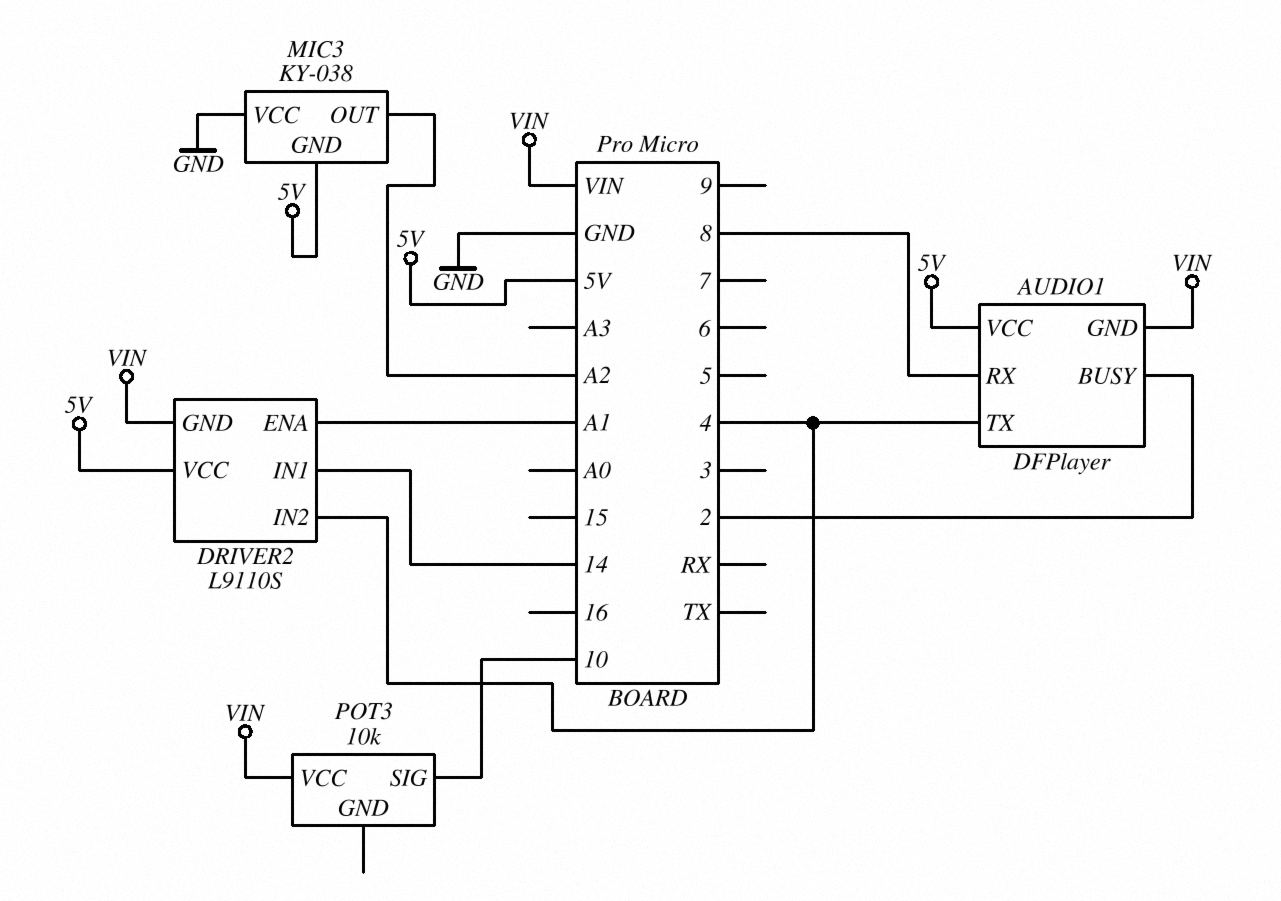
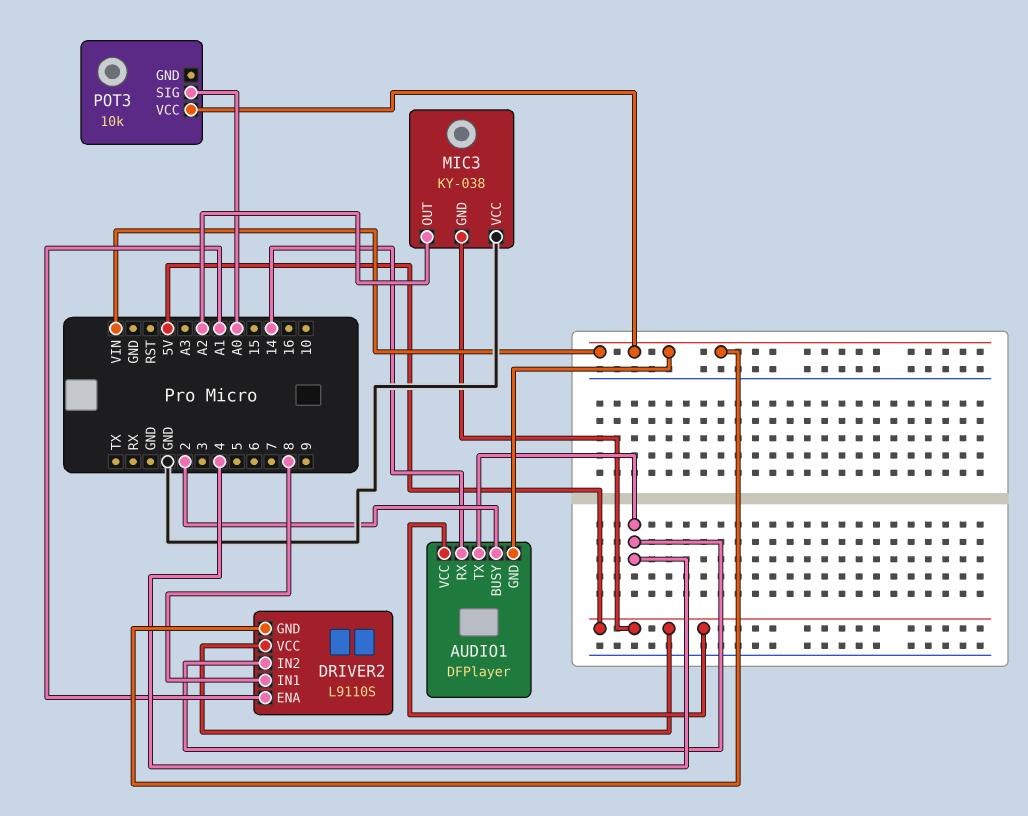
AUDIO1 pin RX: 8 -> 14
DRIVER2 pin IN1: 14 -> 8
POT3 pin SIG: 10 -> A0

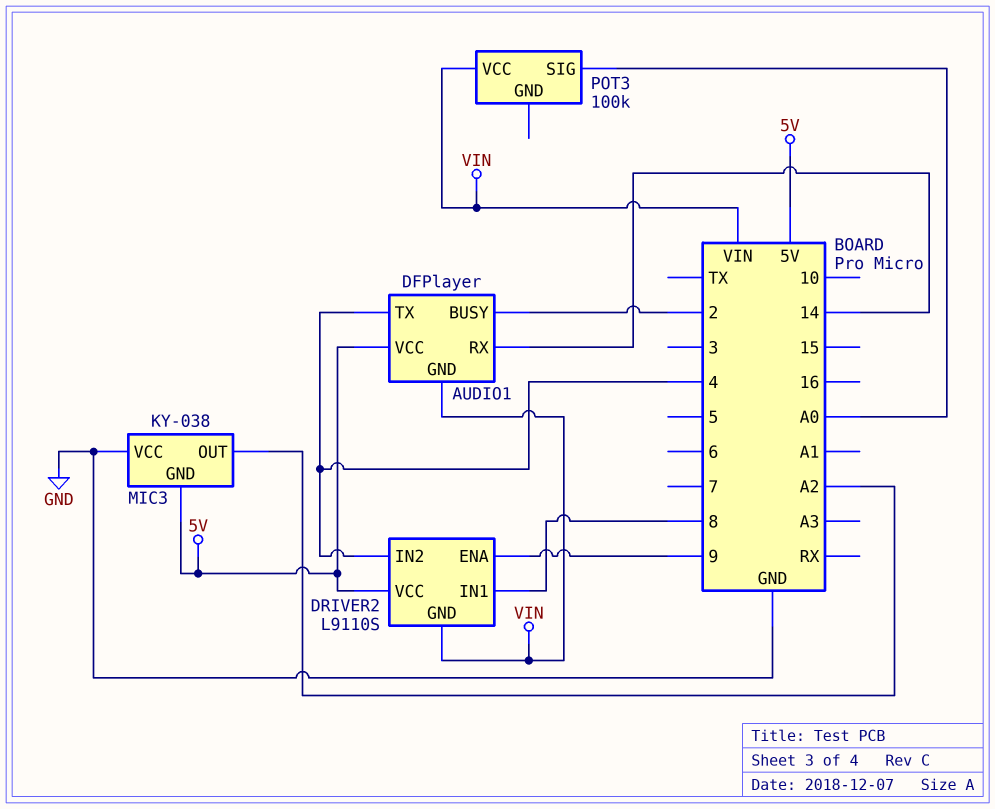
DRIVER2 pin ENA: A1 -> 9
POT3: 10k -> 100k

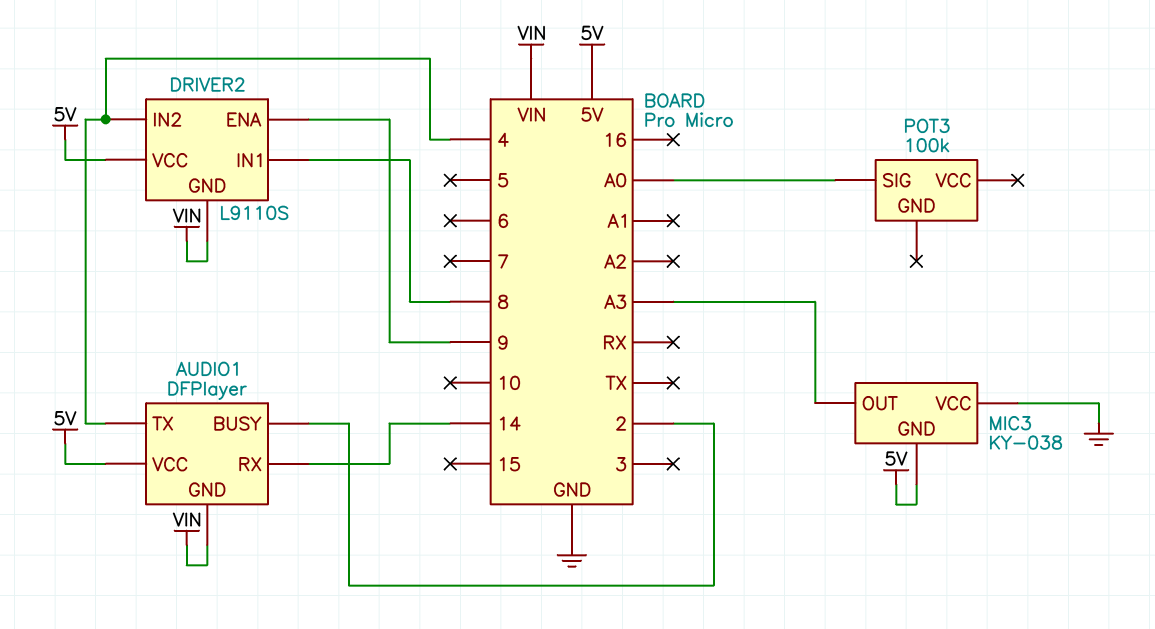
MIC3 pin OUT: A2 -> A3
POT3 pin VCC: VIN -> none

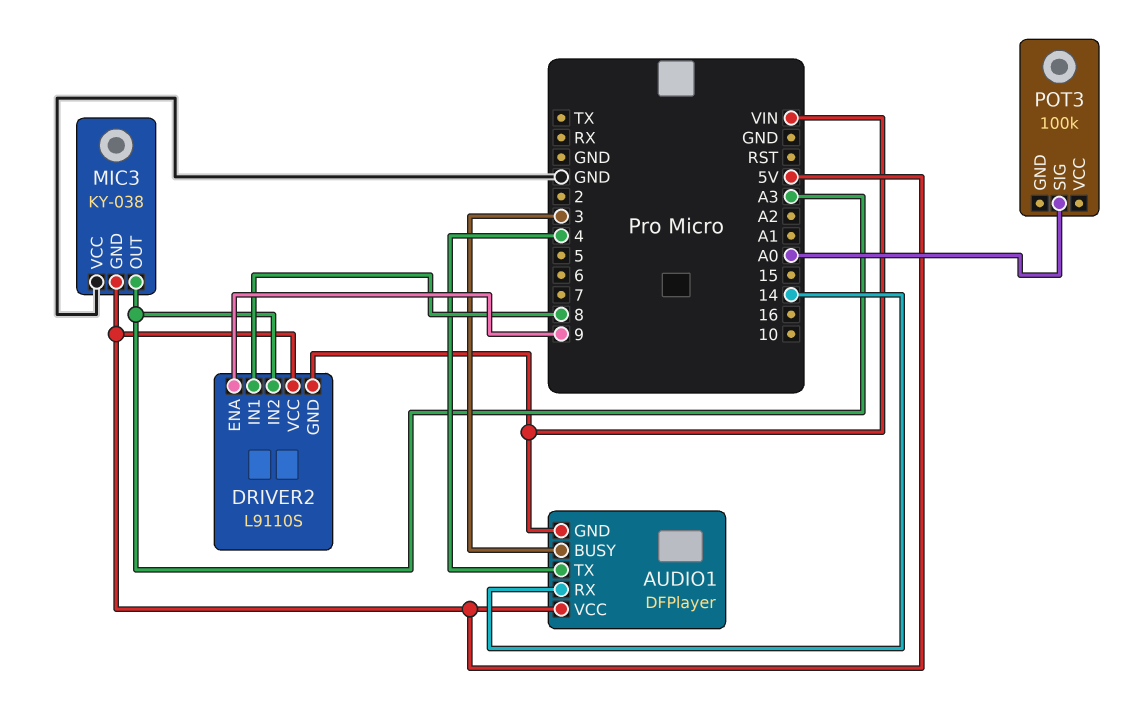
AUDIO1 pin BUSY: 2 -> 3
DRIVER2 pin IN2: 4 -> A3

